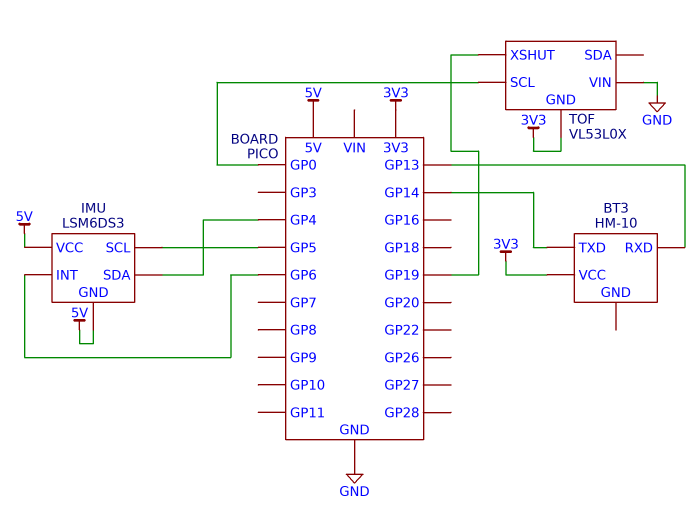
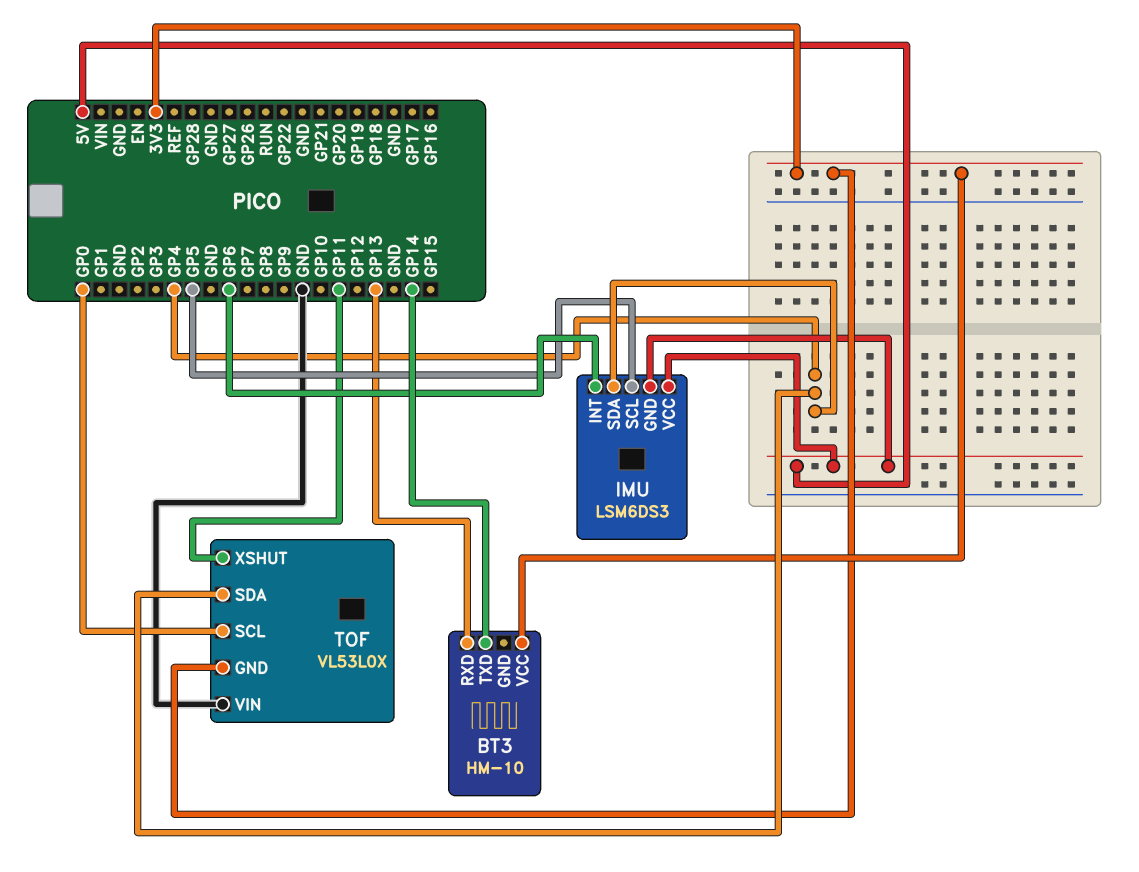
TOF pin SDA: none -> GP4
TOF pin XSHUT: GP19 -> GP11

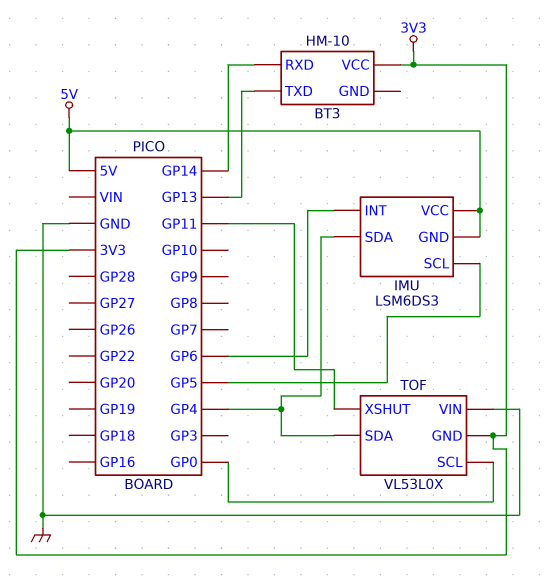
BT3 pin RXD: GP13 -> GP14
BT3 pin TXD: GP14 -> GP13

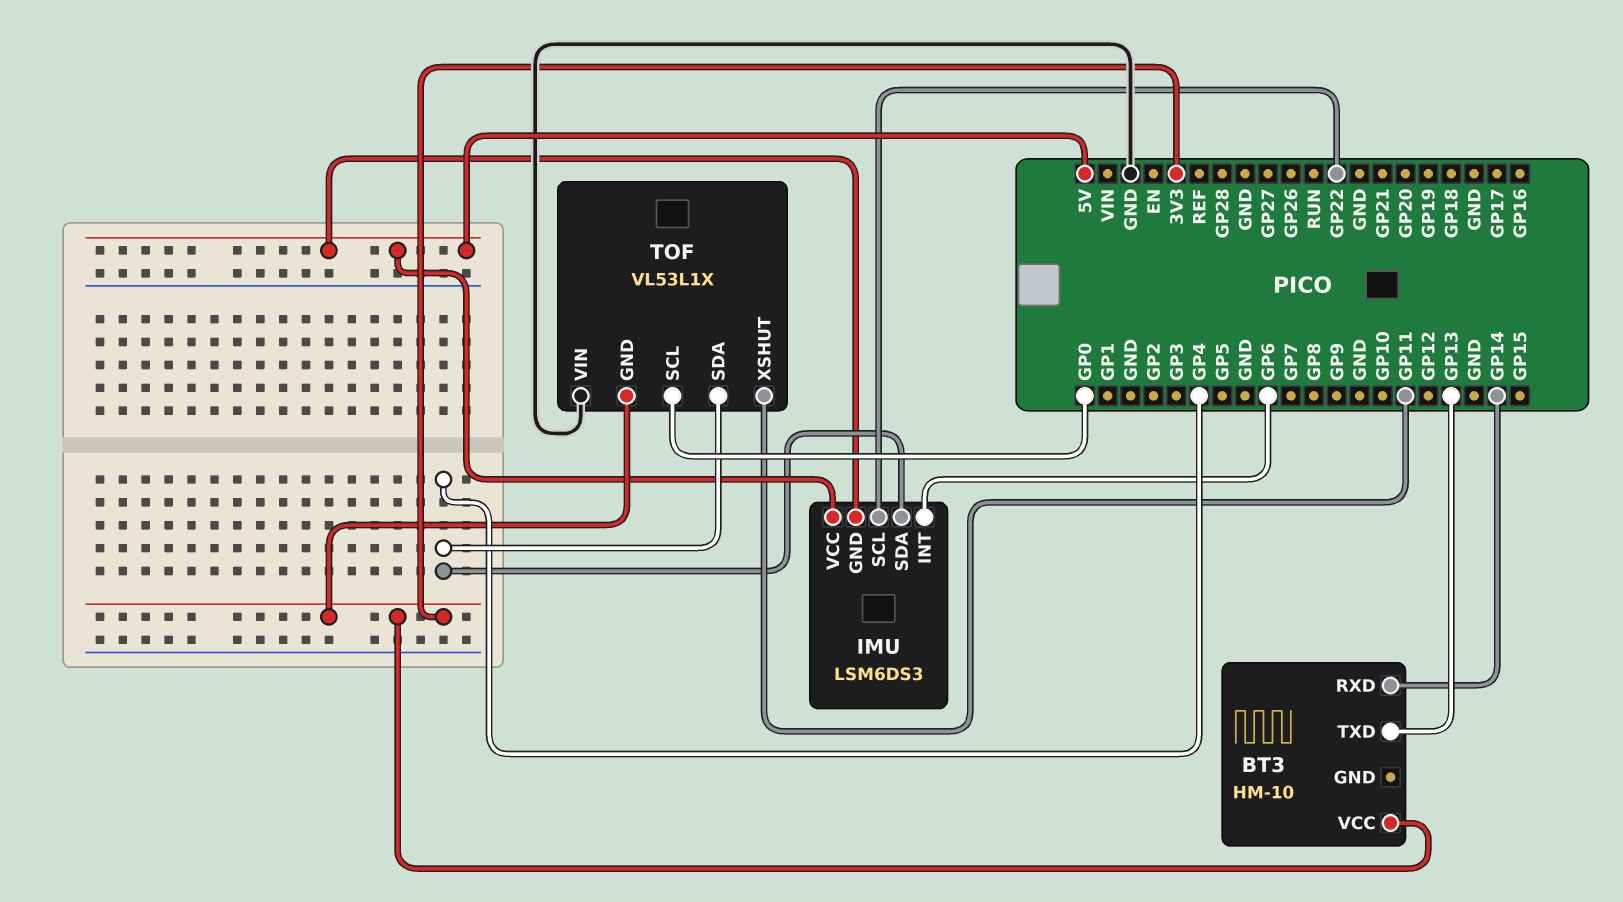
IMU pin SCL: GP5 -> GP22
TOF: VL53L0X -> VL53L1X

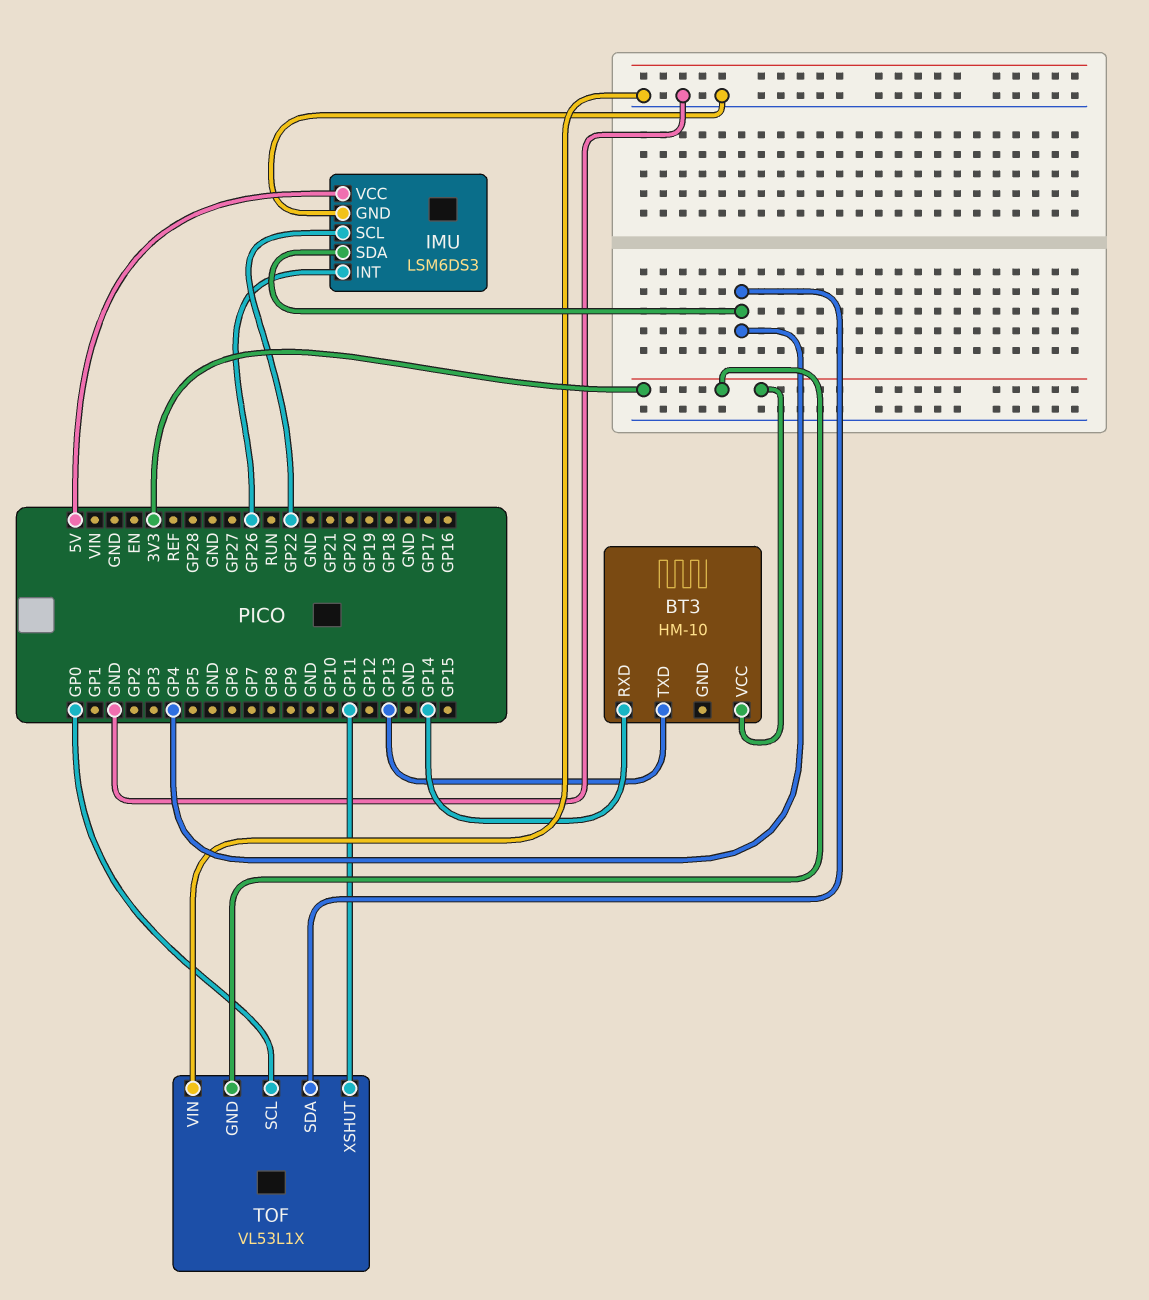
IMU pin GND: 5V -> GND
IMU pin INT: GP6 -> GP26

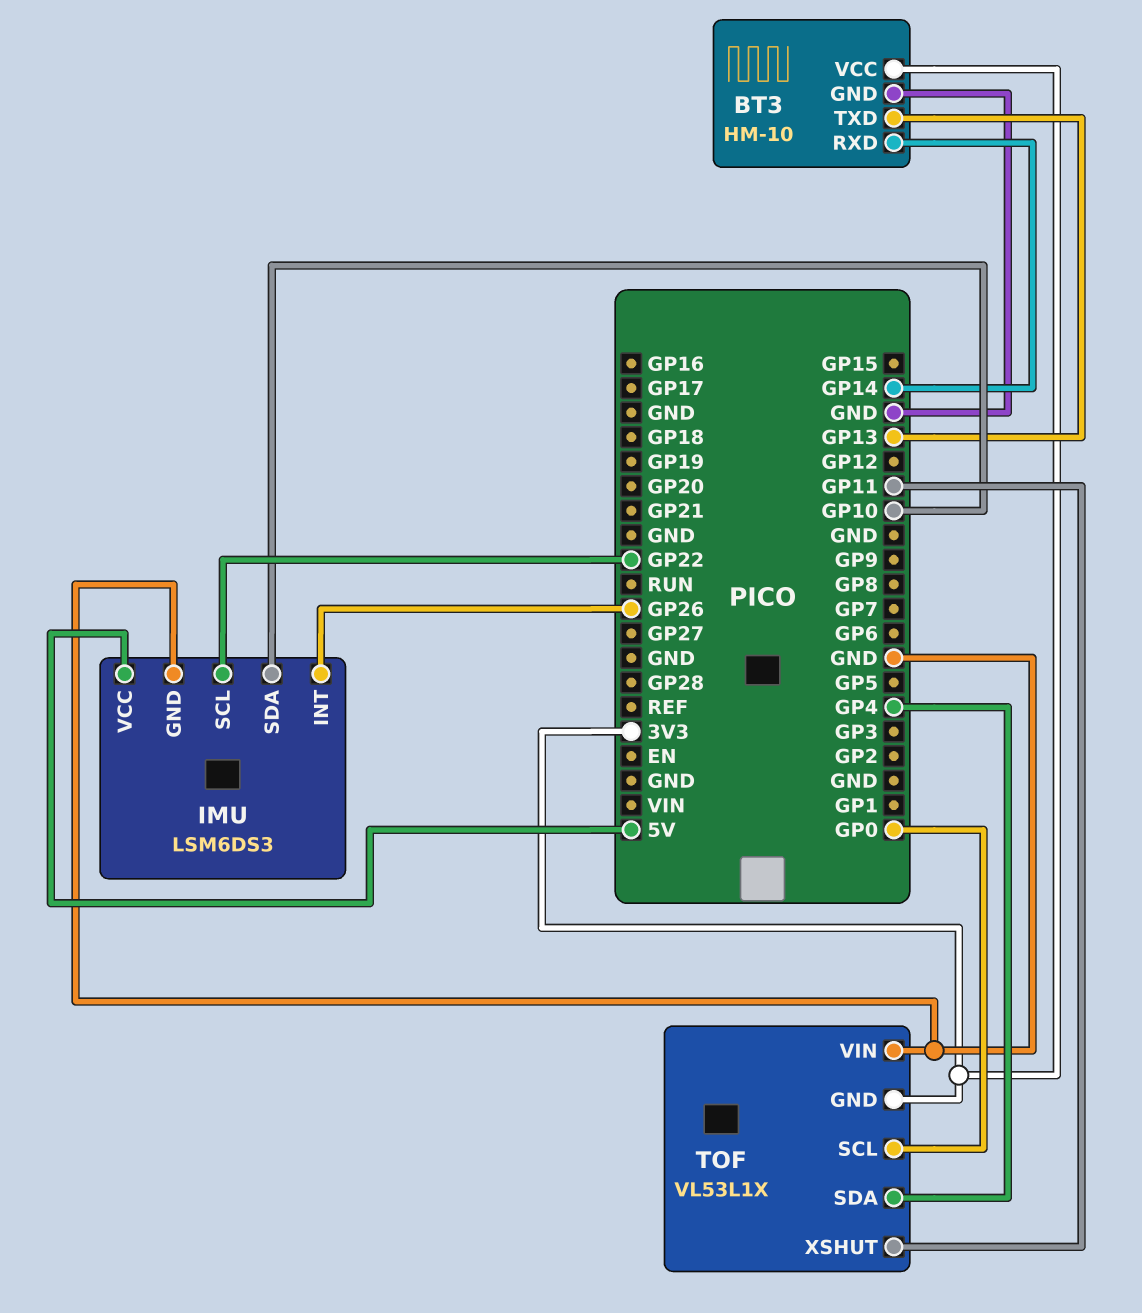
BT3 pin GND: none -> GND
IMU pin SDA: GP4 -> GP10

